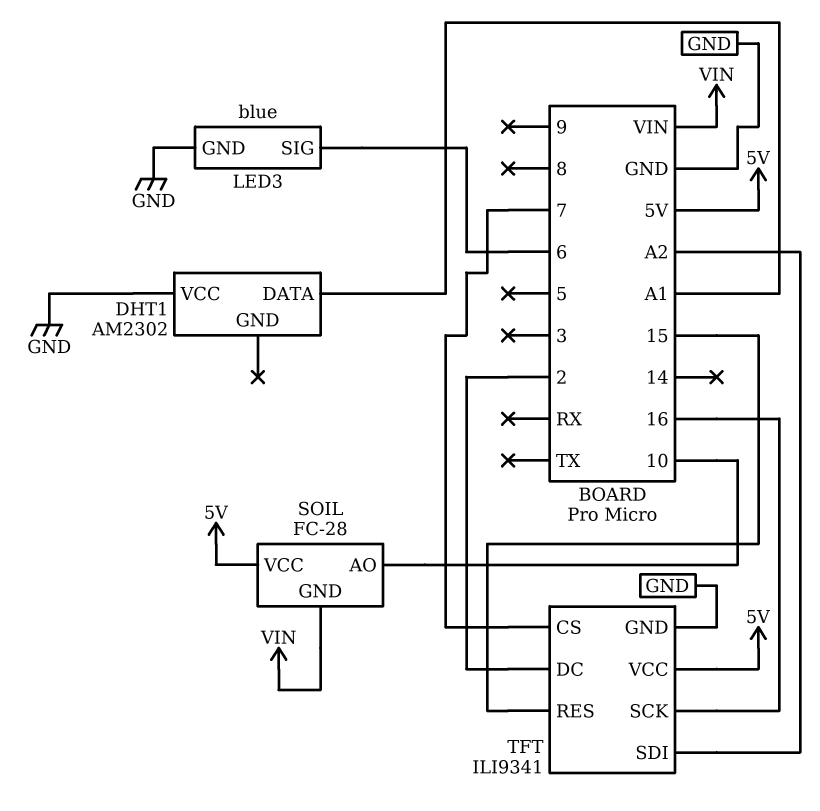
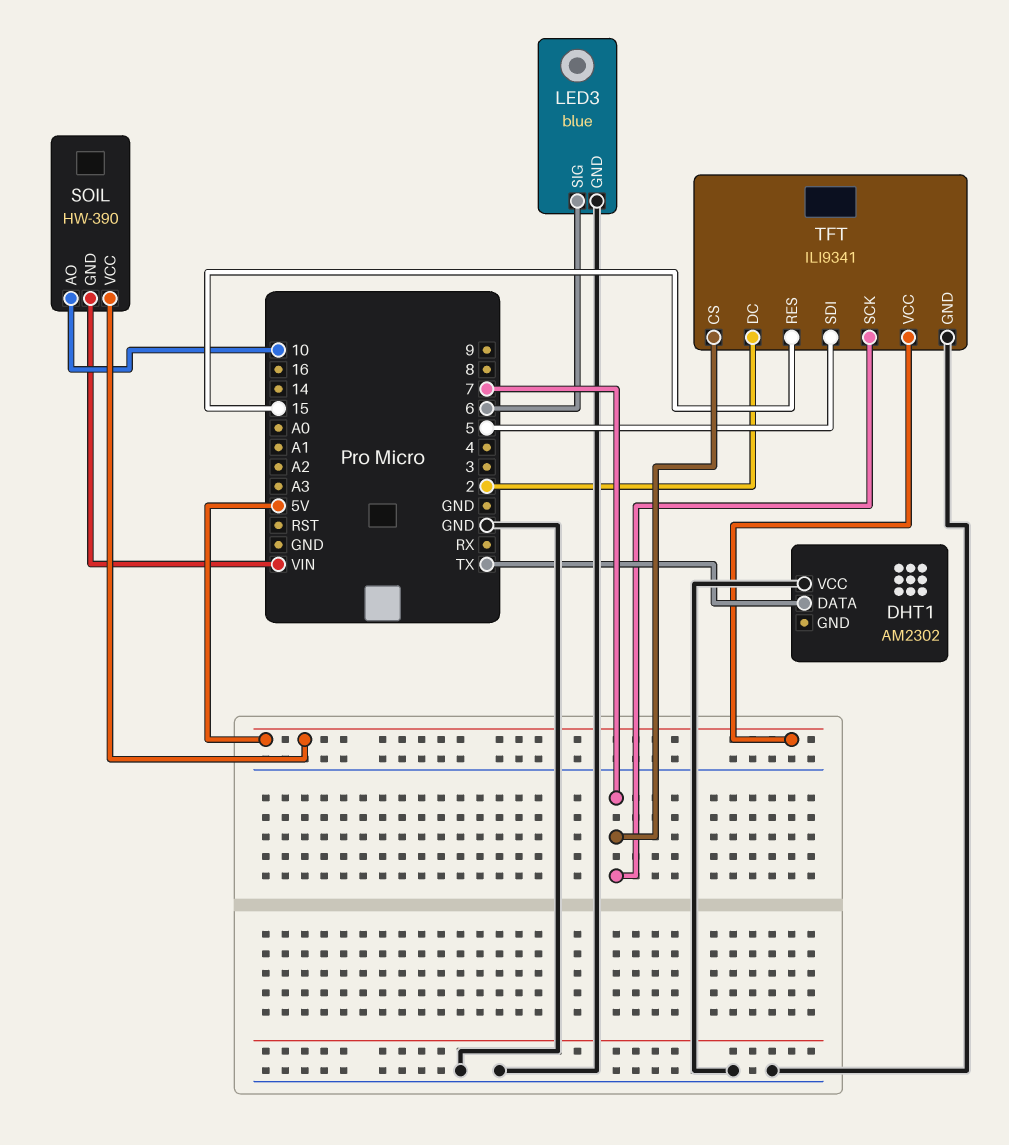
DHT1 pin DATA: A1 -> TX
SOIL: FC-28 -> HW-390
TFT pin SCK: 16 -> 7
TFT pin SDI: A2 -> 5

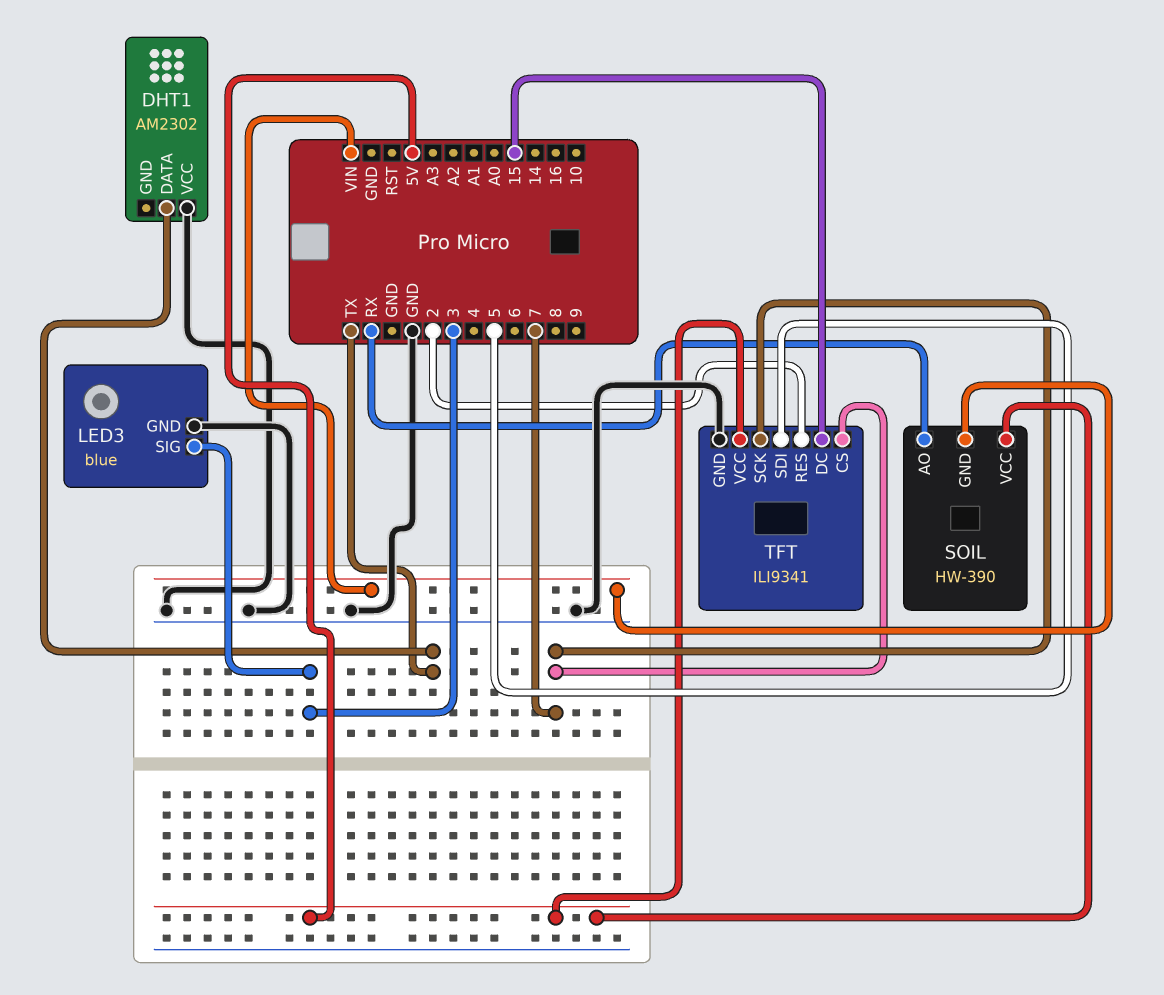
LED3 pin SIG: 6 -> 3
SOIL pin AO: 10 -> RX
TFT pin DC: 2 -> 15
TFT pin RES: 15 -> 2

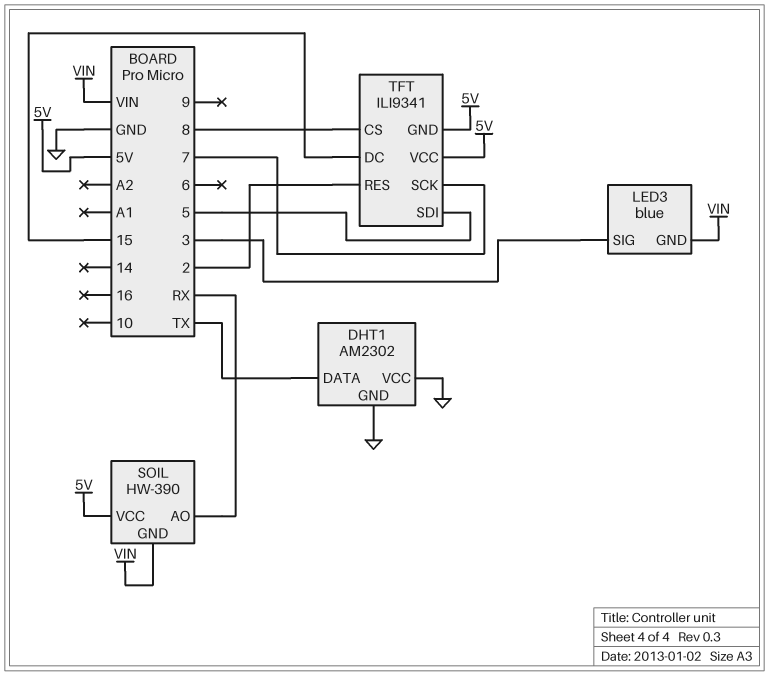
DHT1 pin GND: none -> GND
LED3 pin GND: GND -> VIN
TFT pin CS: 7 -> 8
TFT pin GND: GND -> 5V

